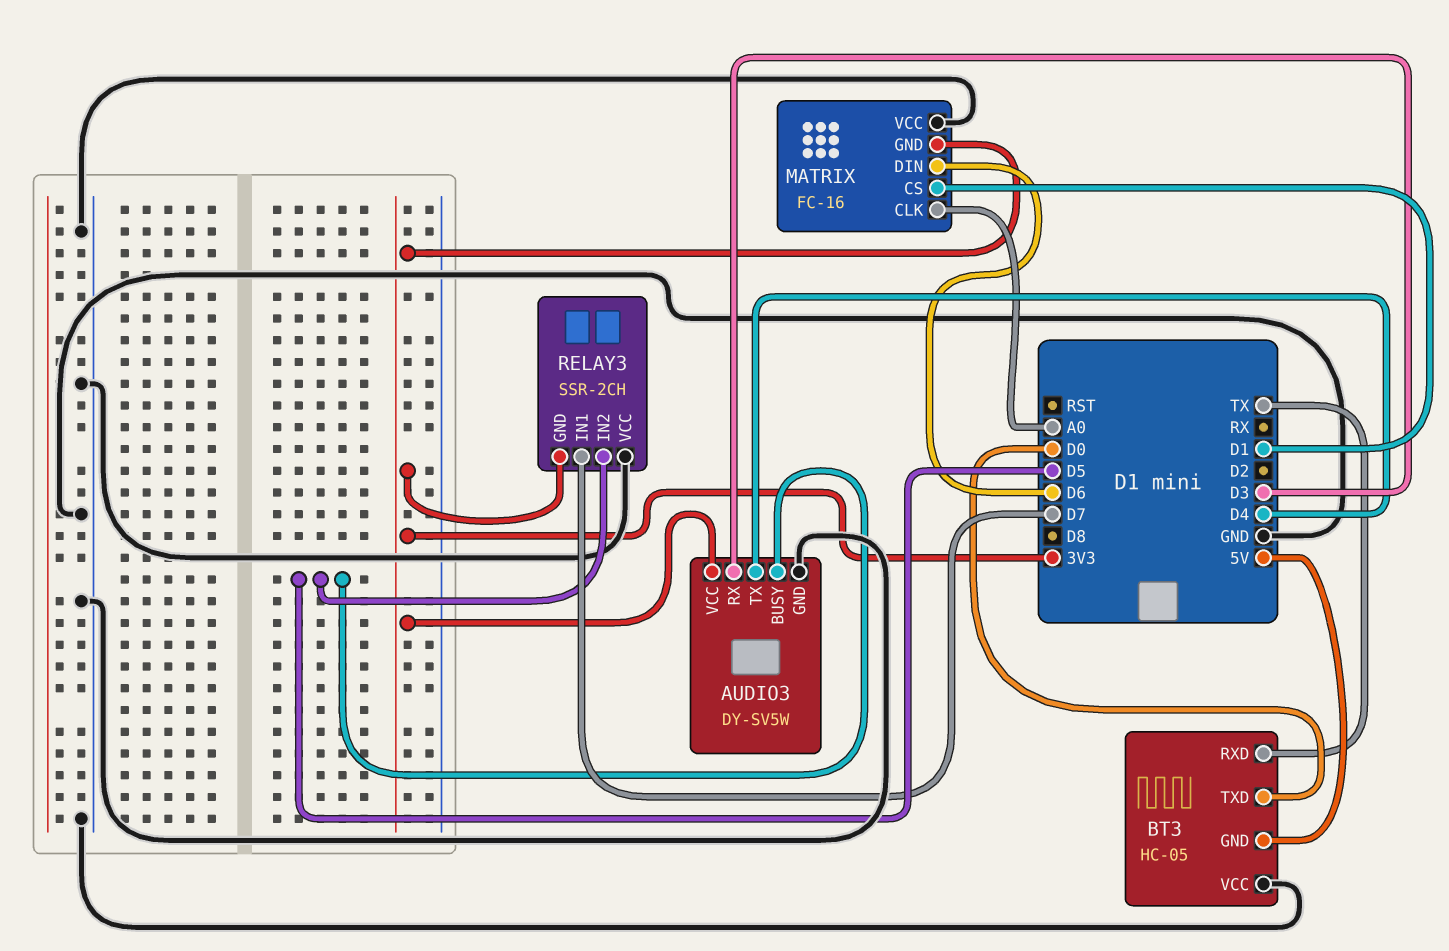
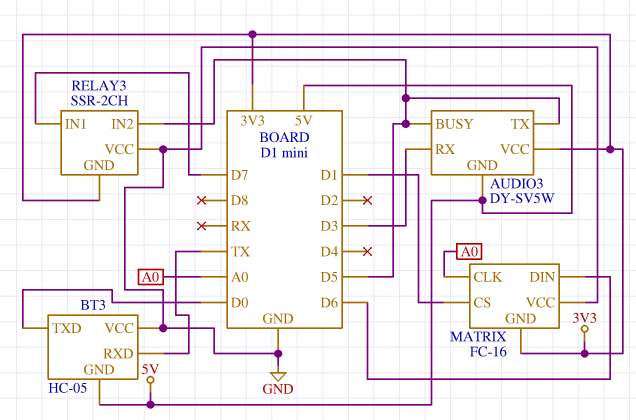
AUDIO3 pin GND: GND -> 5V
AUDIO3 pin TX: D4 -> D5

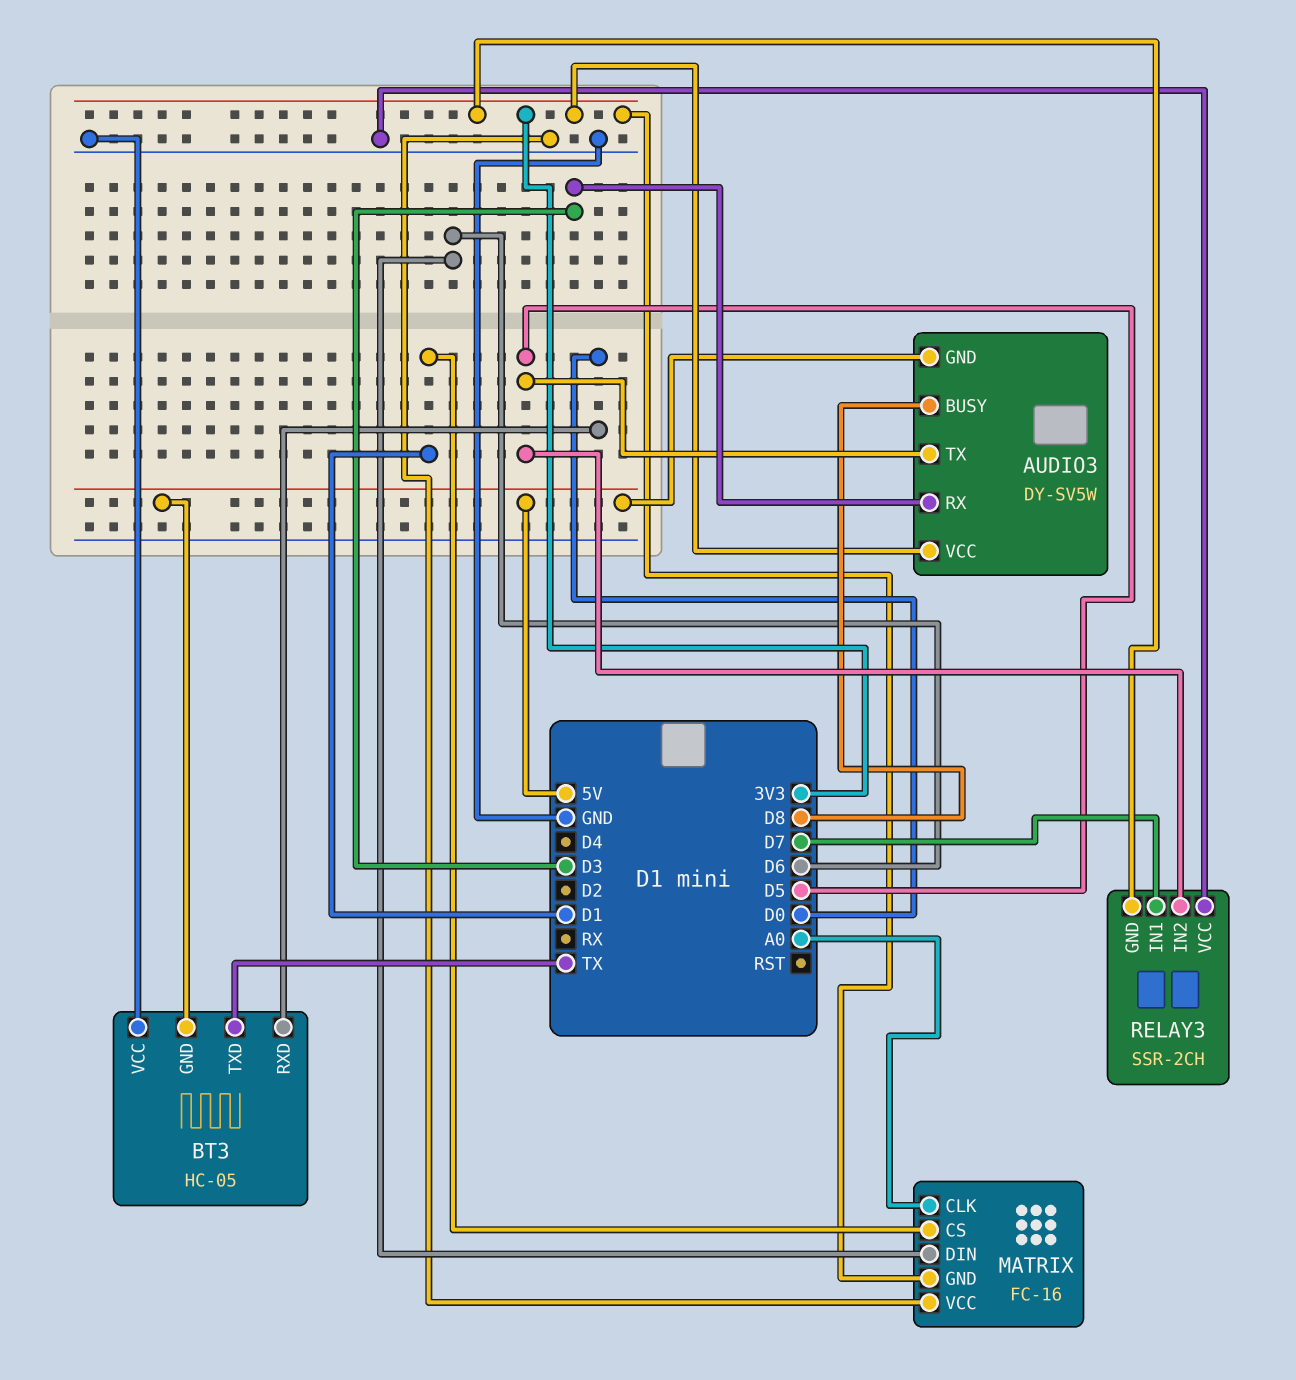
AUDIO3 pin BUSY: D5 -> D8
BT3 pin RXD: TX -> D0
BT3 pin TXD: D0 -> TX

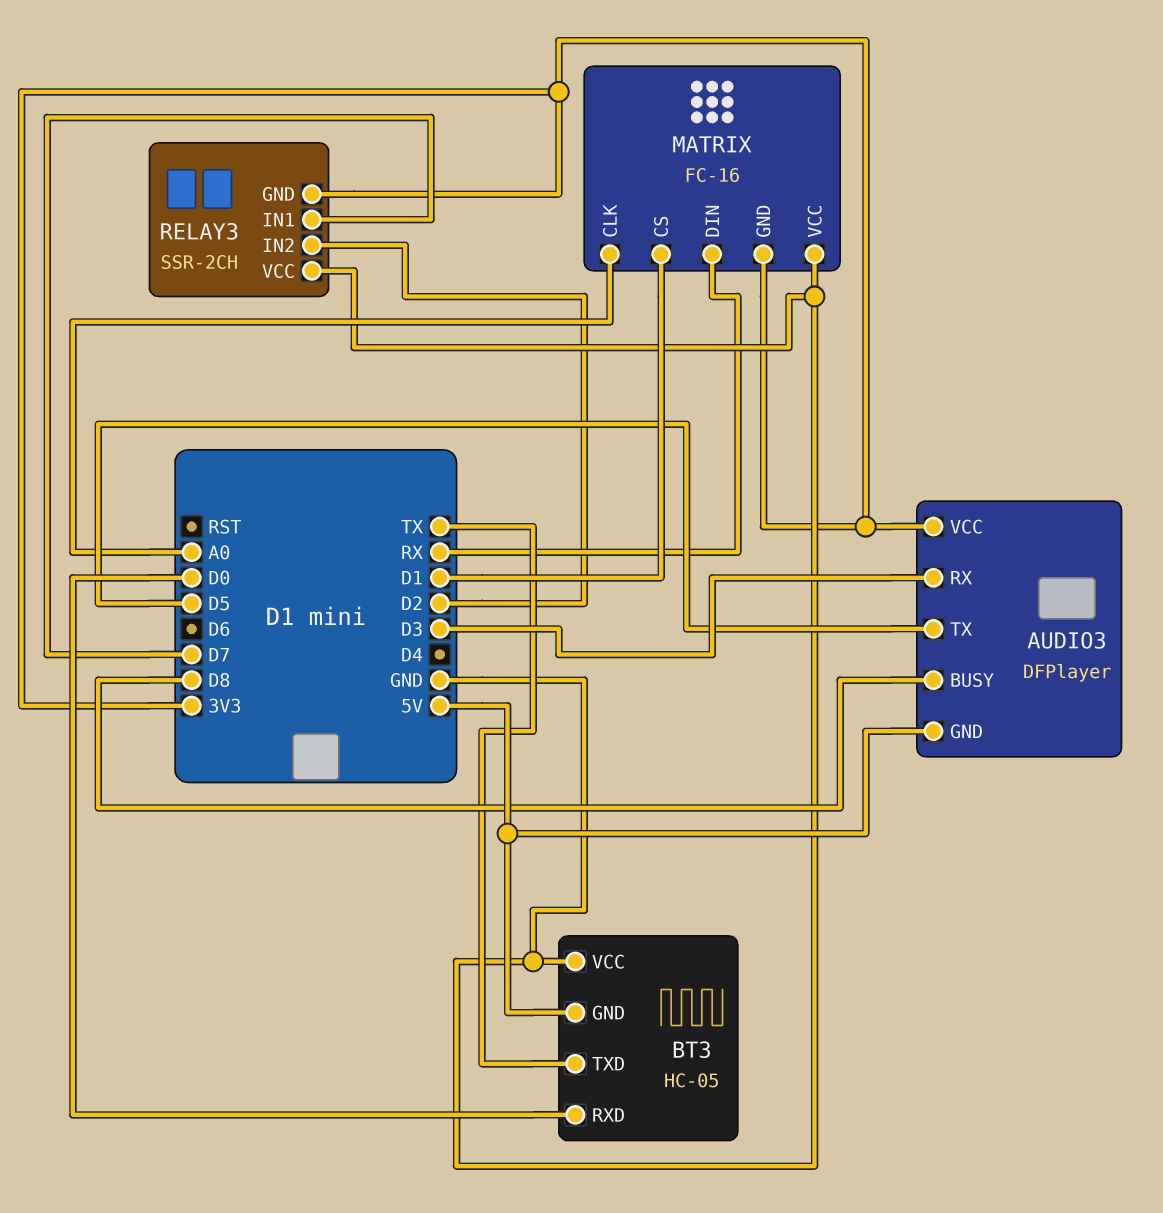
AUDIO3: DY-SV5W -> DFPlayer
MATRIX pin DIN: D6 -> RX
RELAY3 pin IN2: D5 -> D2

